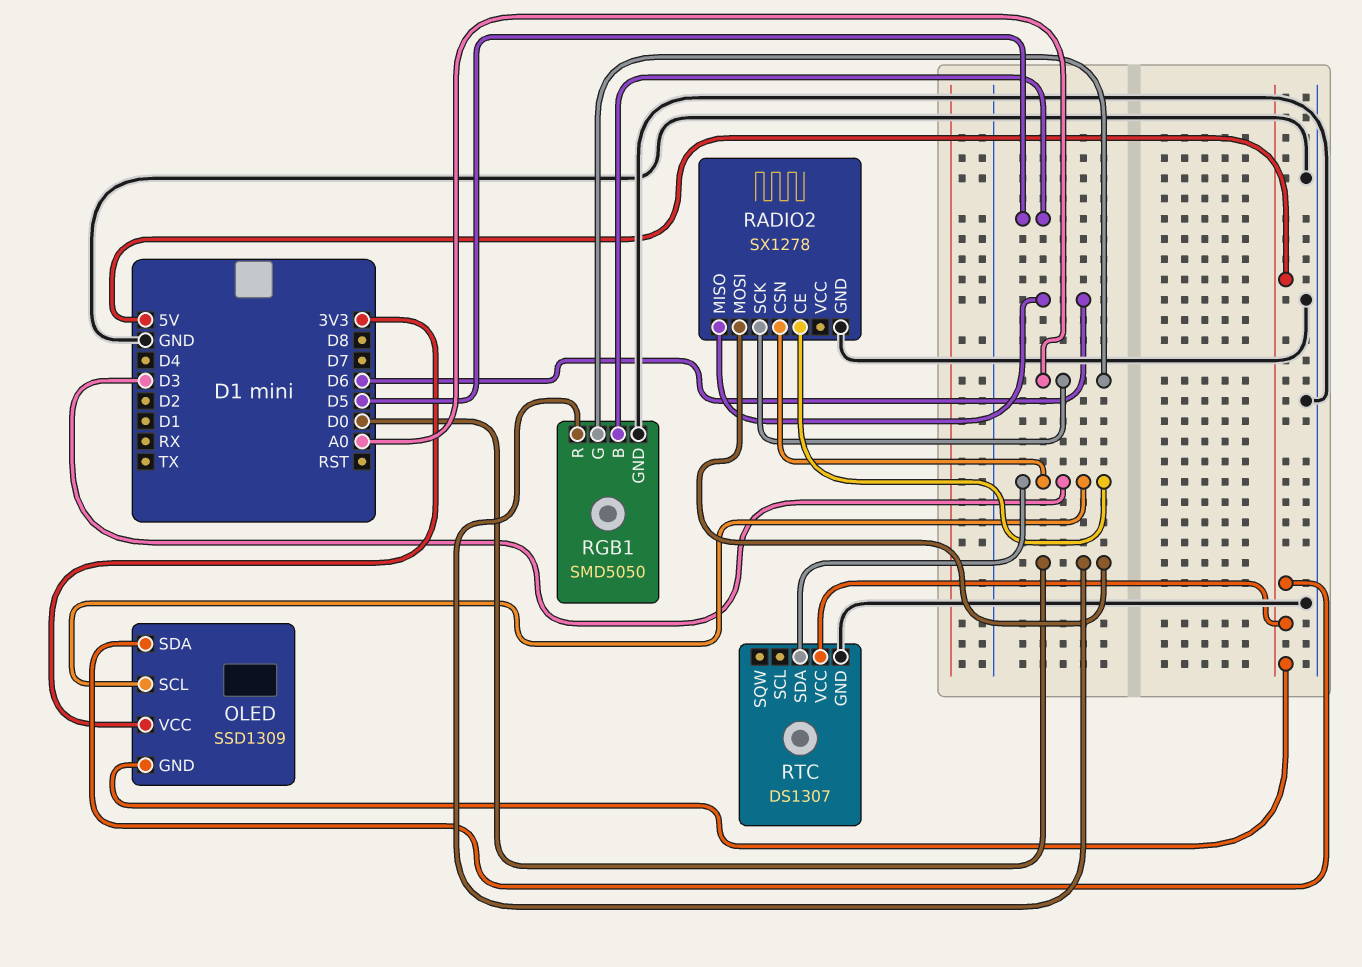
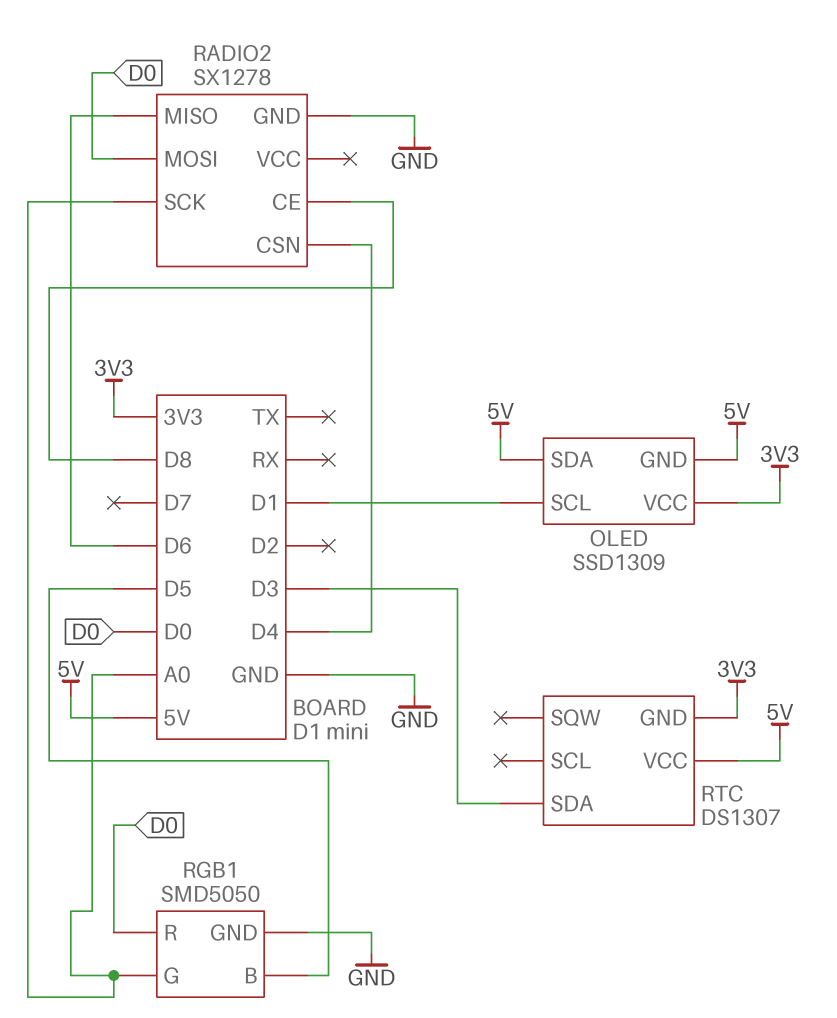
OLED pin SCL: D3 -> D1
RADIO2 pin CE: D3 -> D8
RADIO2 pin CSN: D3 -> D4
RTC pin GND: GND -> 3V3

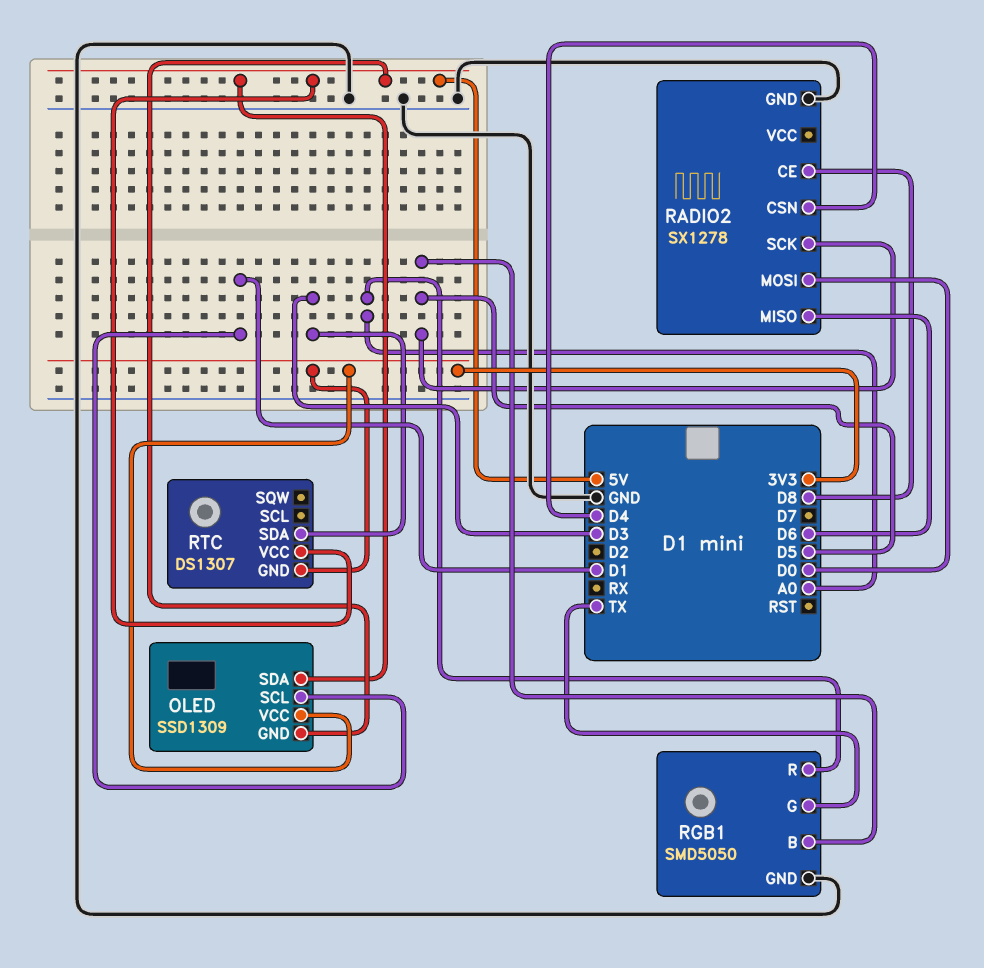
RADIO2 pin SCK: A0 -> D5
RGB1 pin G: A0 -> TX
RGB1 pin R: D0 -> A0

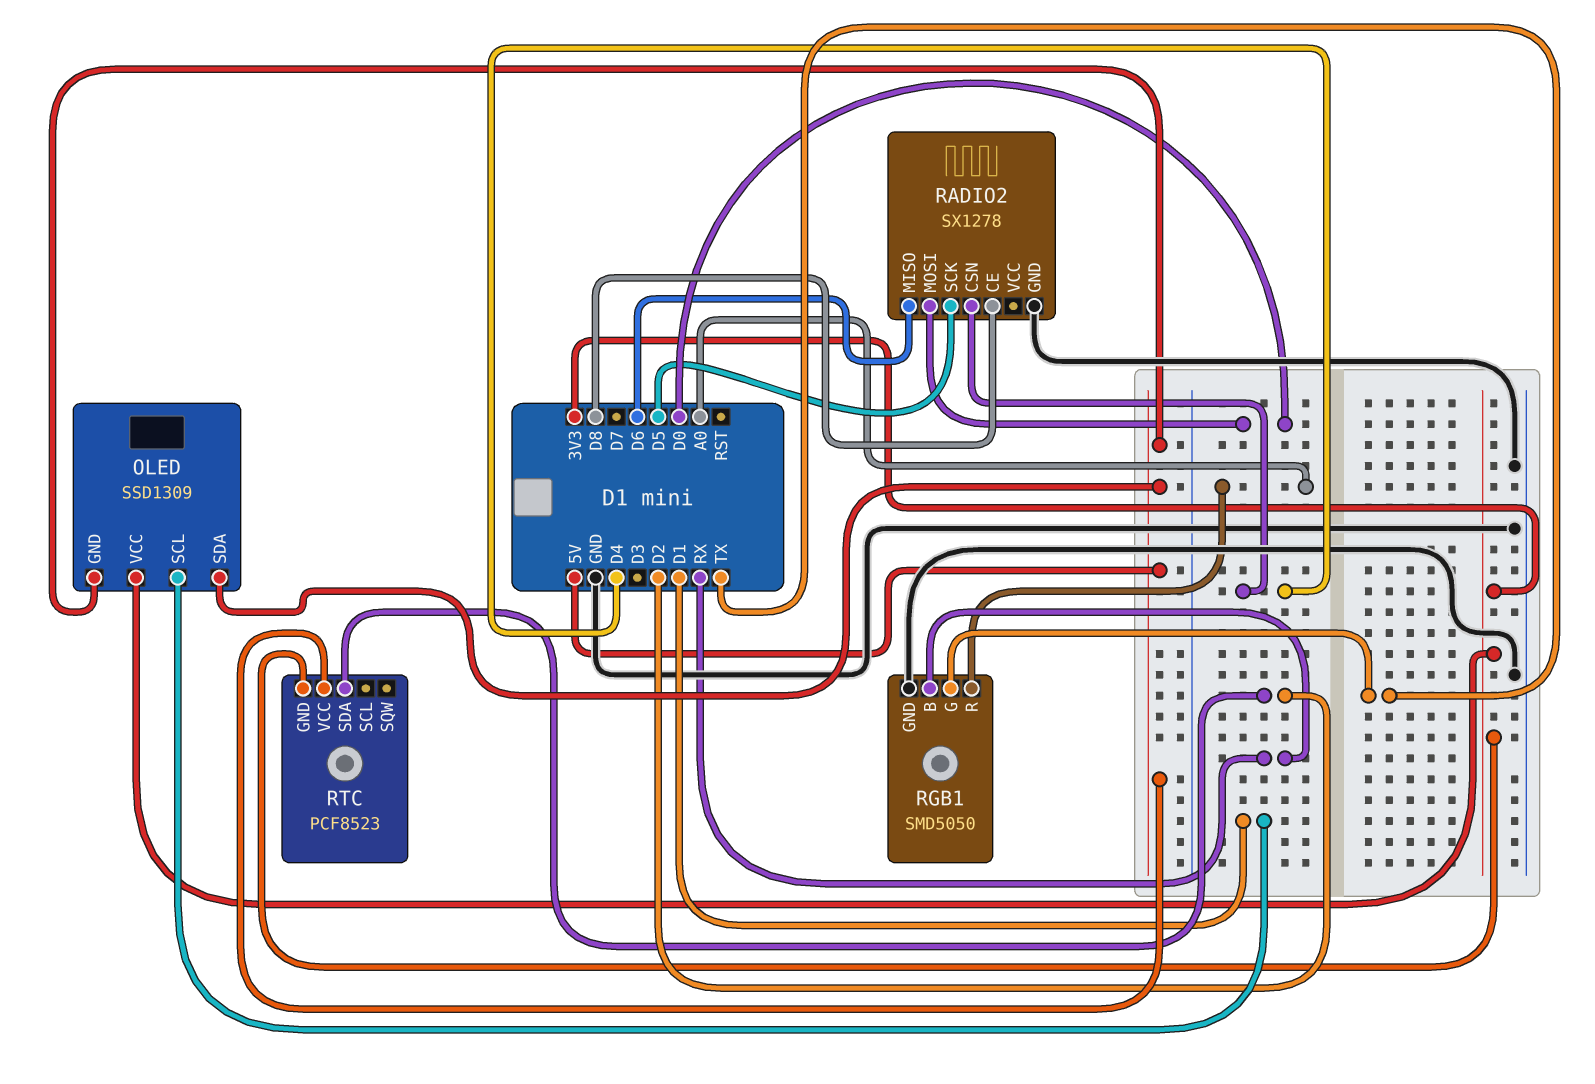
RGB1 pin B: D5 -> RX
RTC: DS1307 -> PCF8523
RTC pin SDA: D3 -> D2

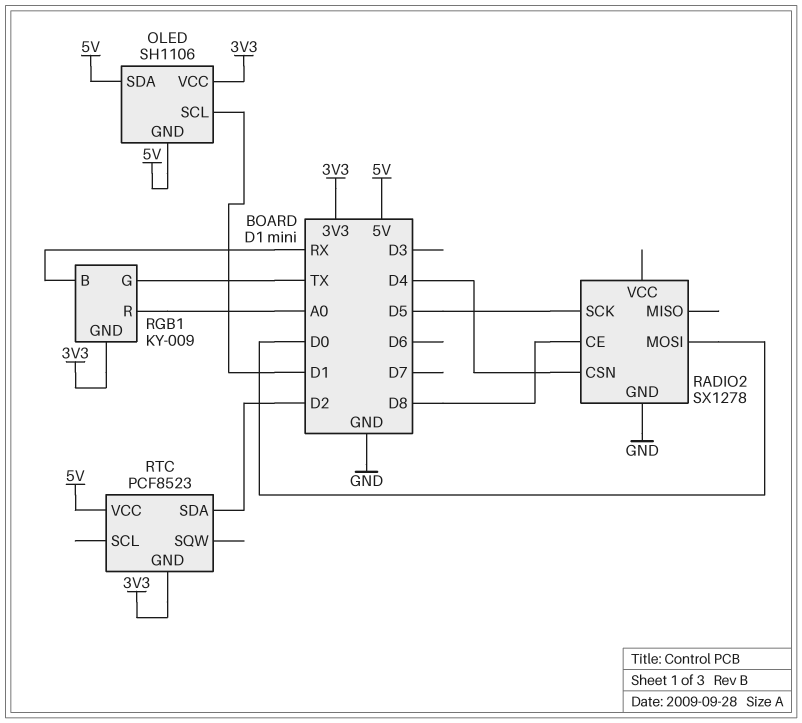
OLED: SSD1309 -> SH1106
RADIO2 pin MISO: D6 -> none
RGB1: SMD5050 -> KY-009
RGB1 pin GND: GND -> 3V3

